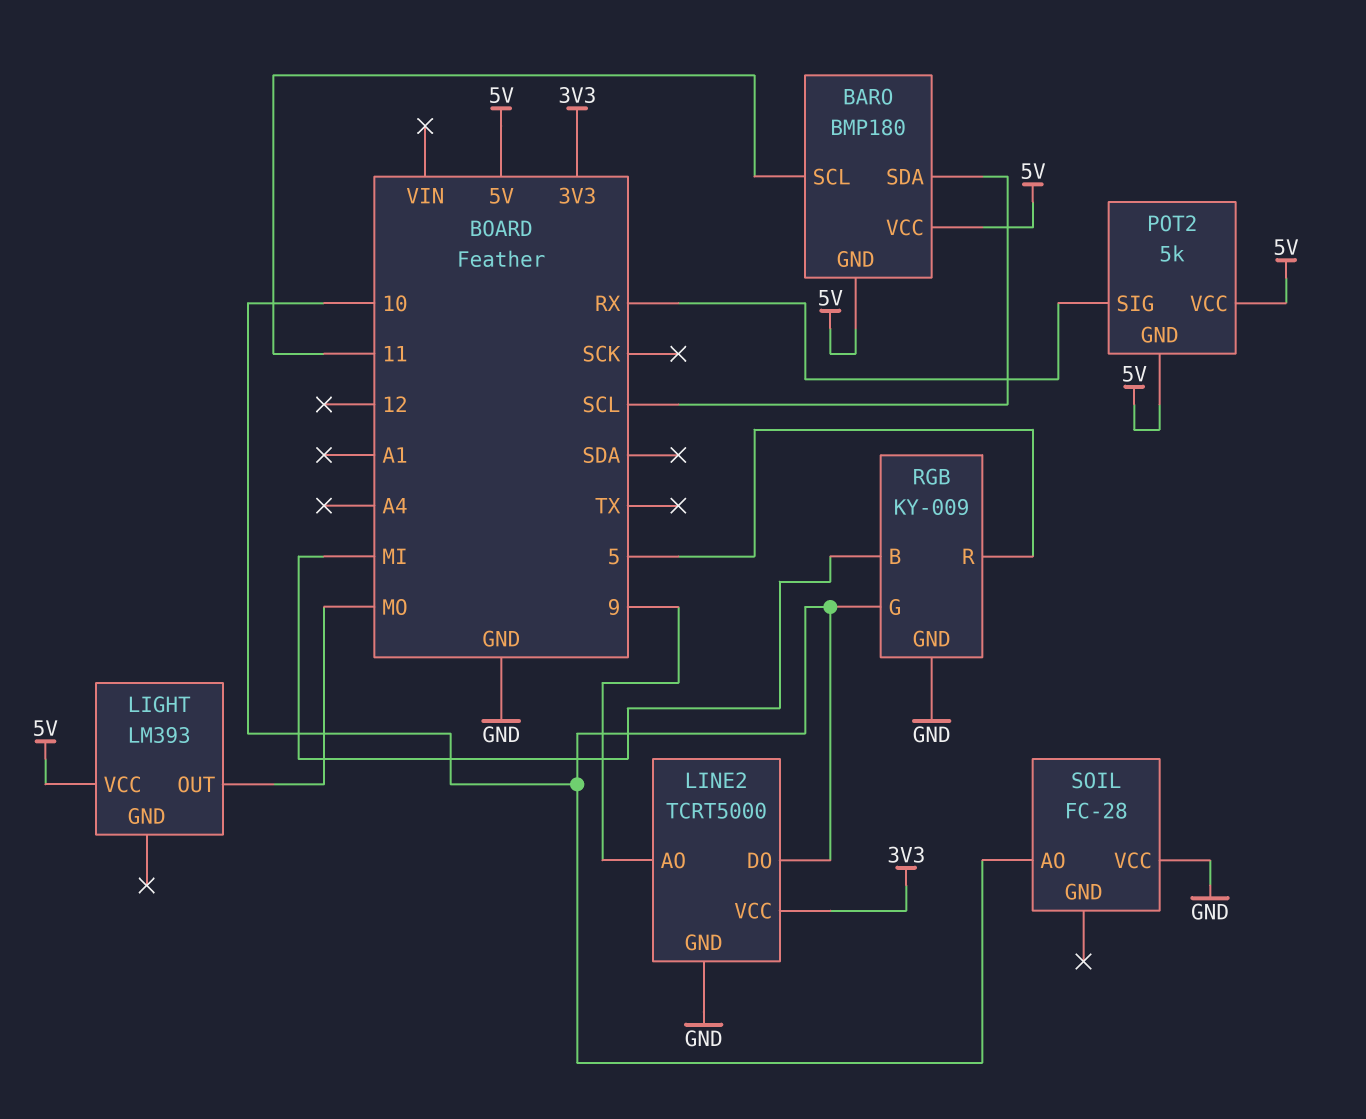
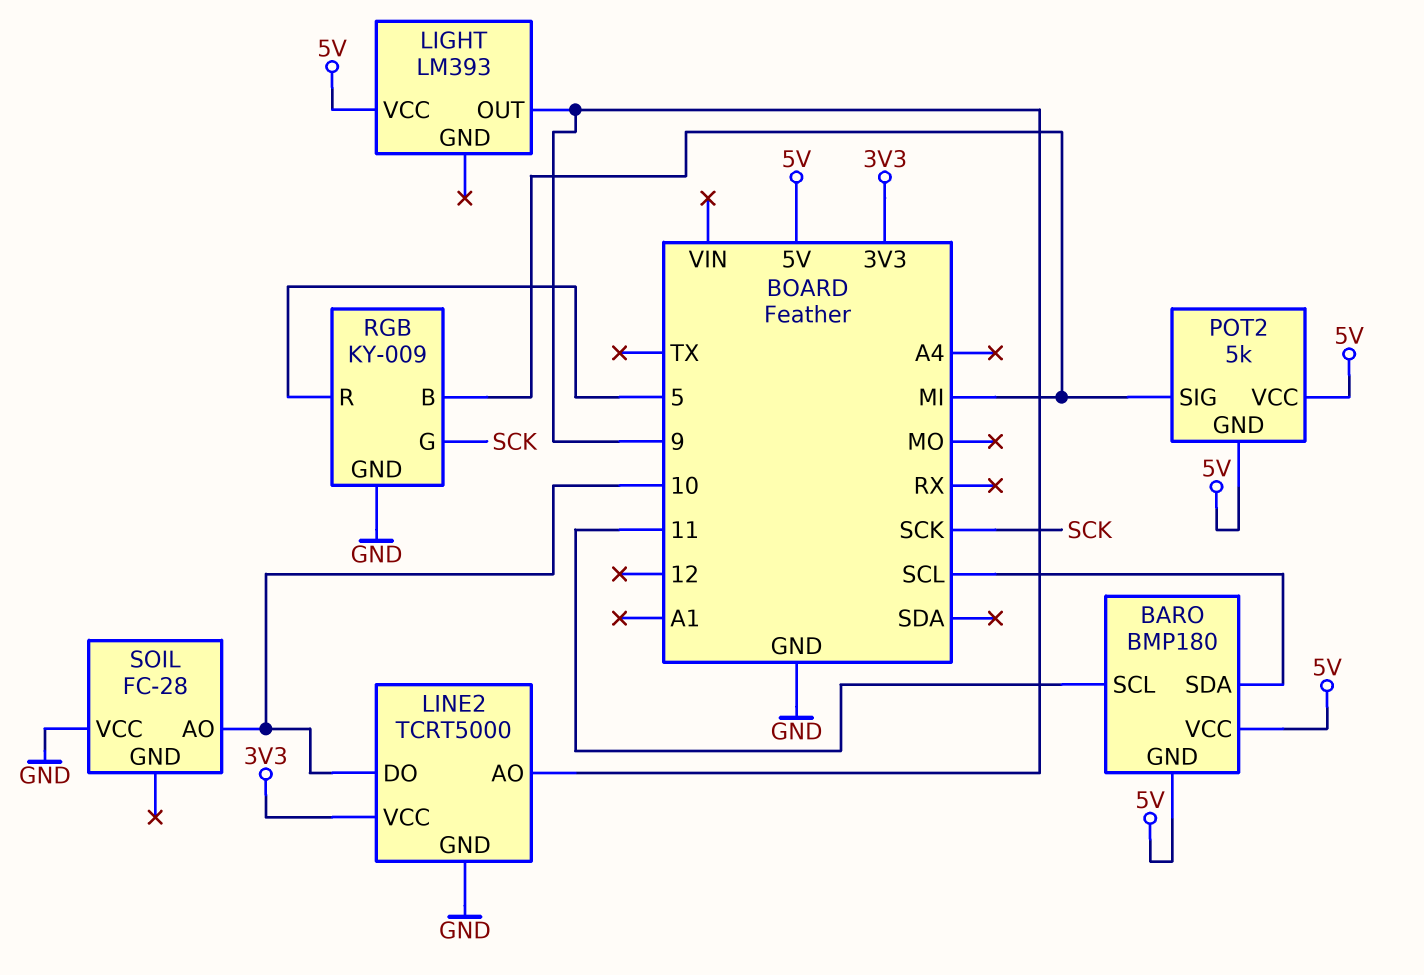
LIGHT pin OUT: MO -> 9
POT2 pin SIG: RX -> MI
RGB pin G: 10 -> SCK

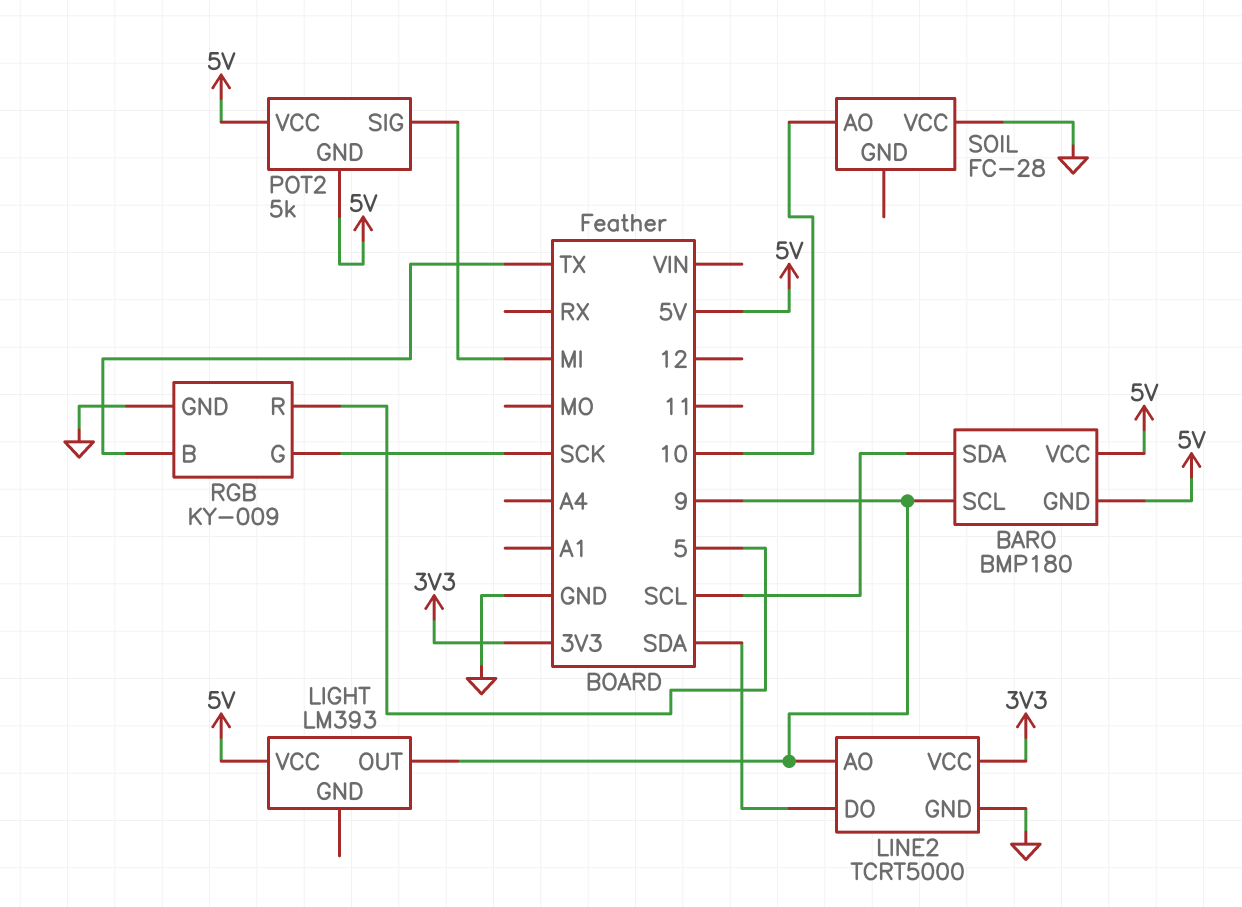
BARO pin SCL: 11 -> 9
LINE2 pin DO: 10 -> SDA
RGB pin B: MI -> TX

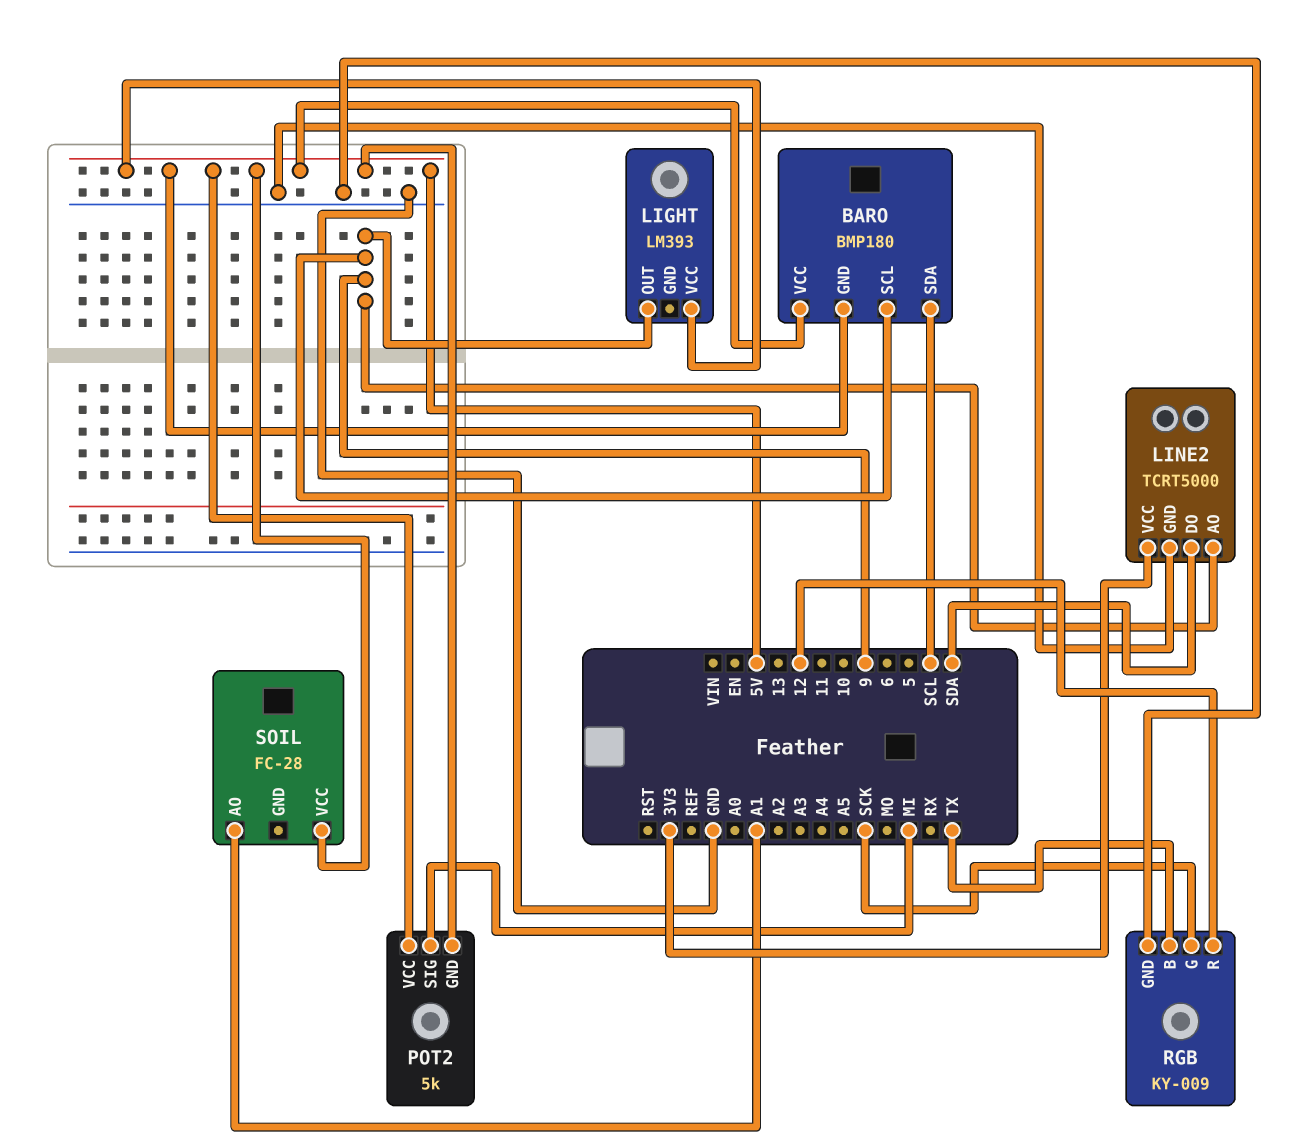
RGB pin R: 5 -> 12
SOIL pin AO: 10 -> A1
SOIL pin VCC: GND -> 5V

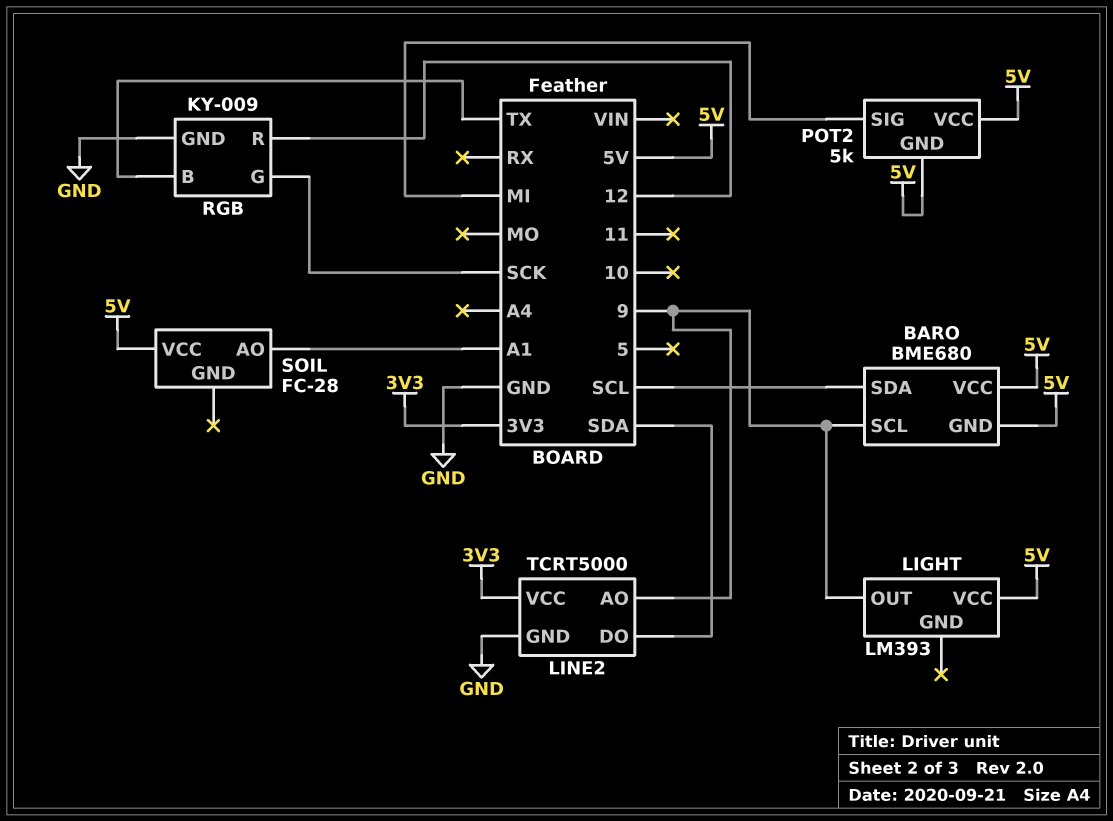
BARO: BMP180 -> BME680

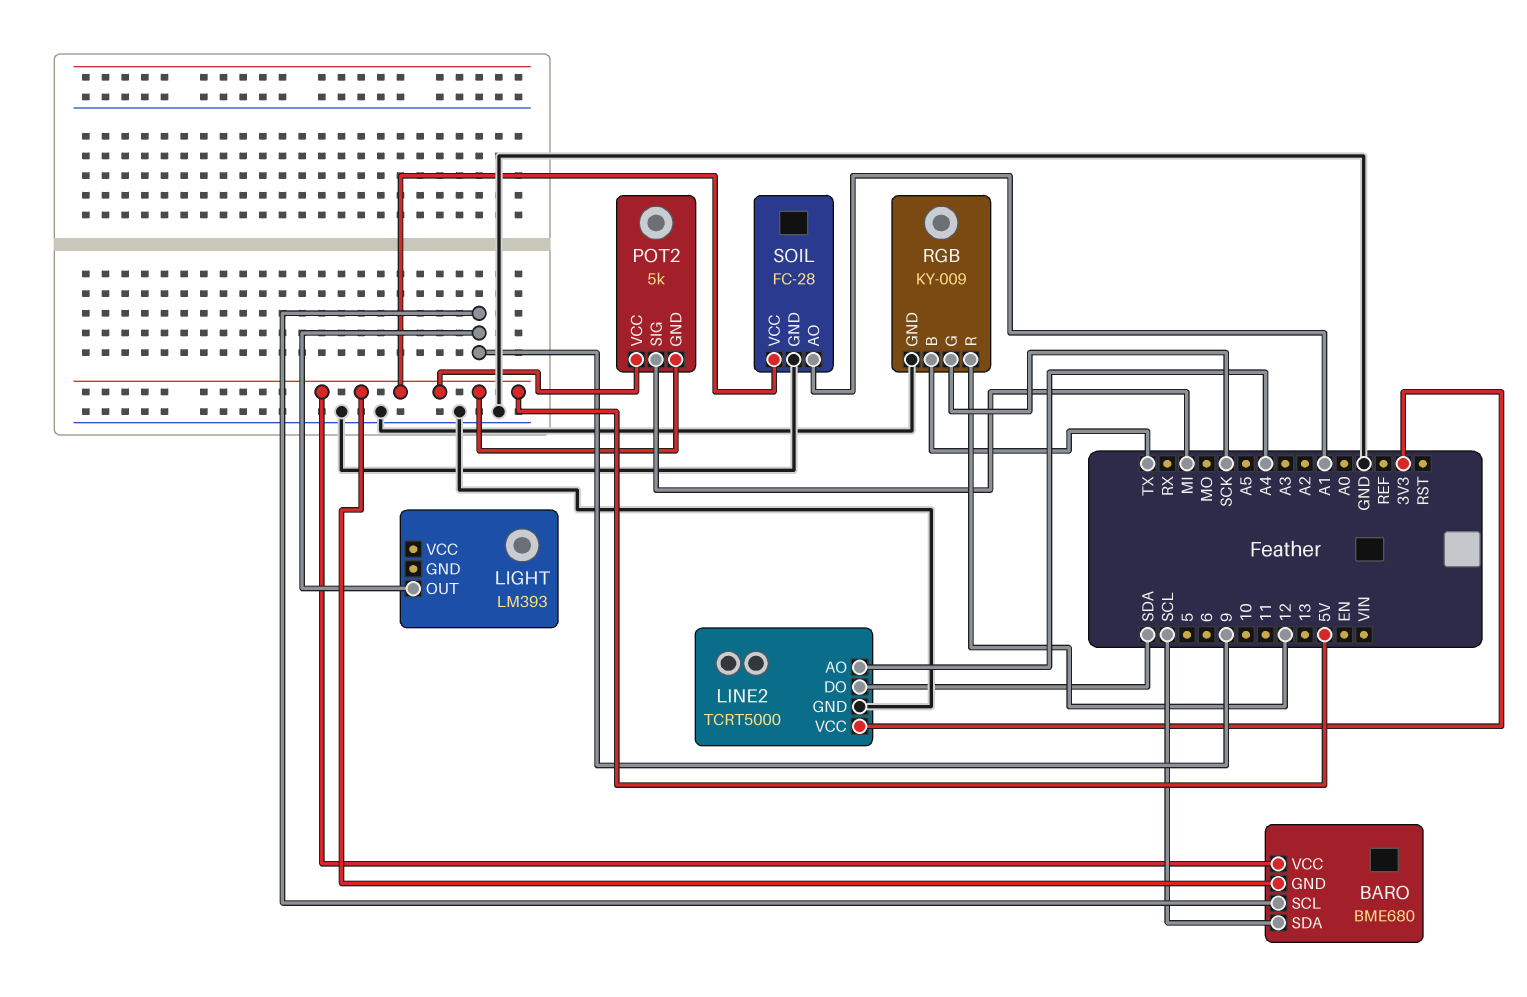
LIGHT pin VCC: 5V -> none
LINE2 pin AO: 9 -> A4
SOIL pin GND: none -> GND

